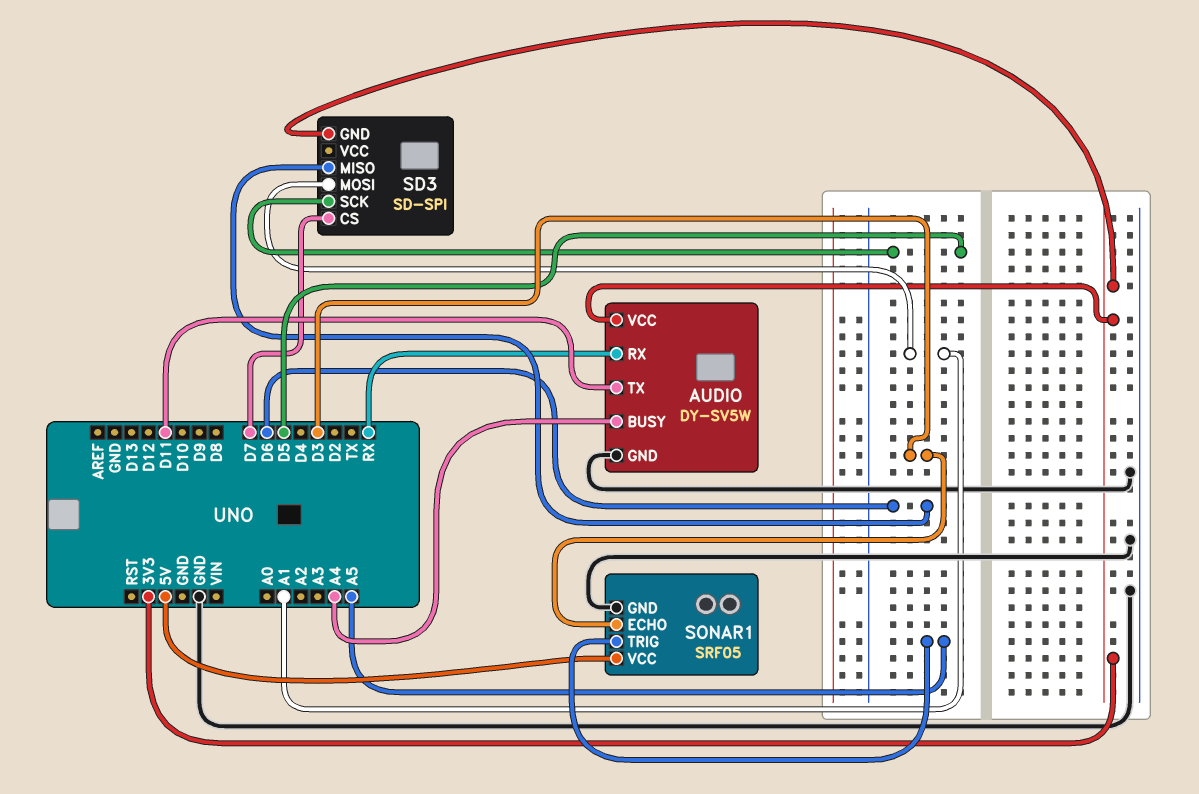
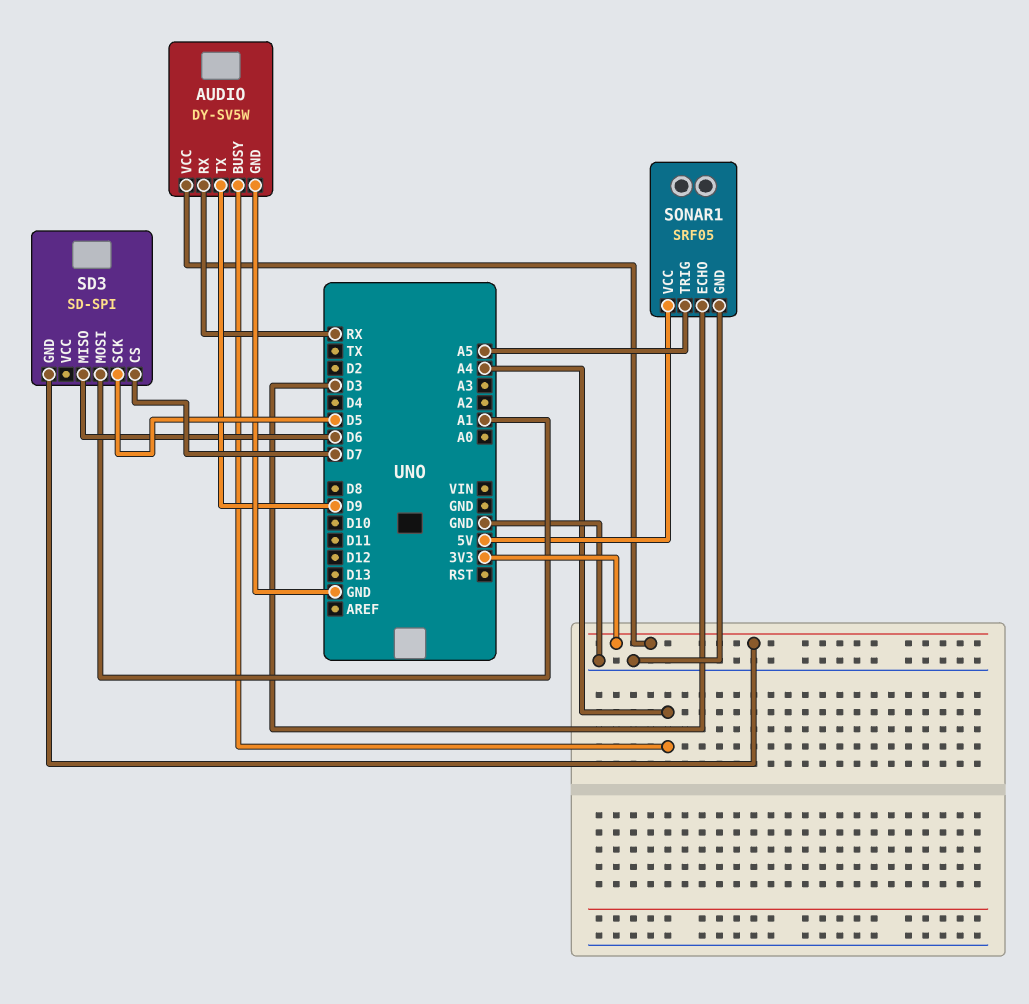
AUDIO pin TX: D11 -> D9

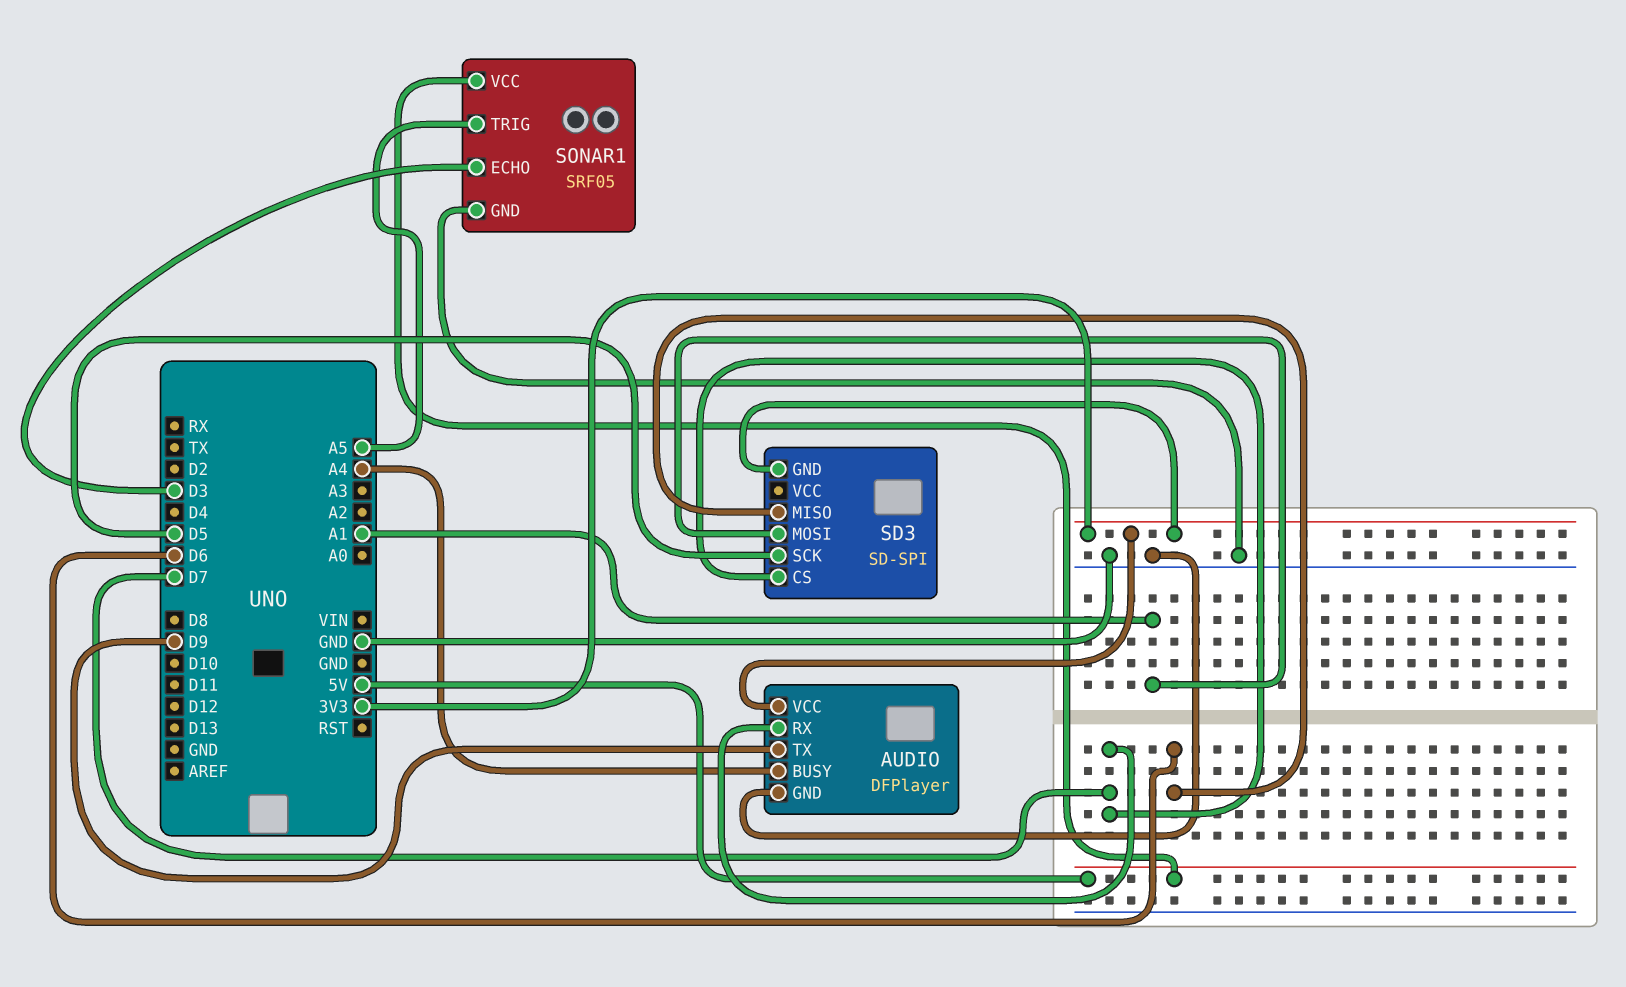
AUDIO: DY-SV5W -> DFPlayer
AUDIO pin RX: RX -> D7

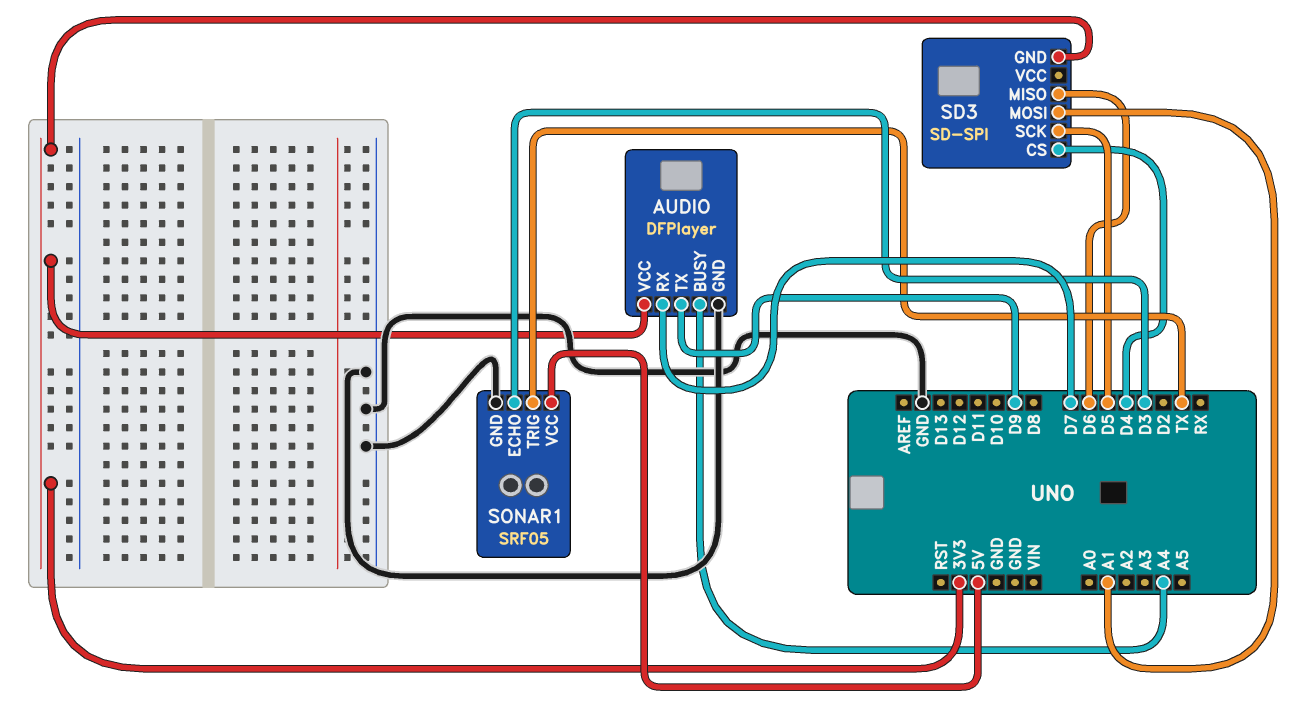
SD3 pin CS: D7 -> D4
SONAR1 pin TRIG: A5 -> TX

